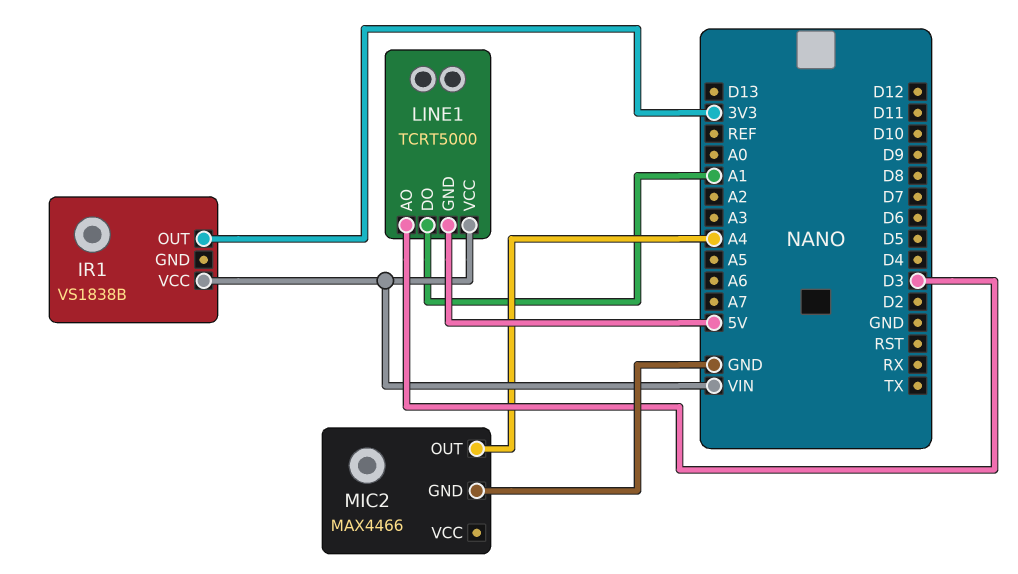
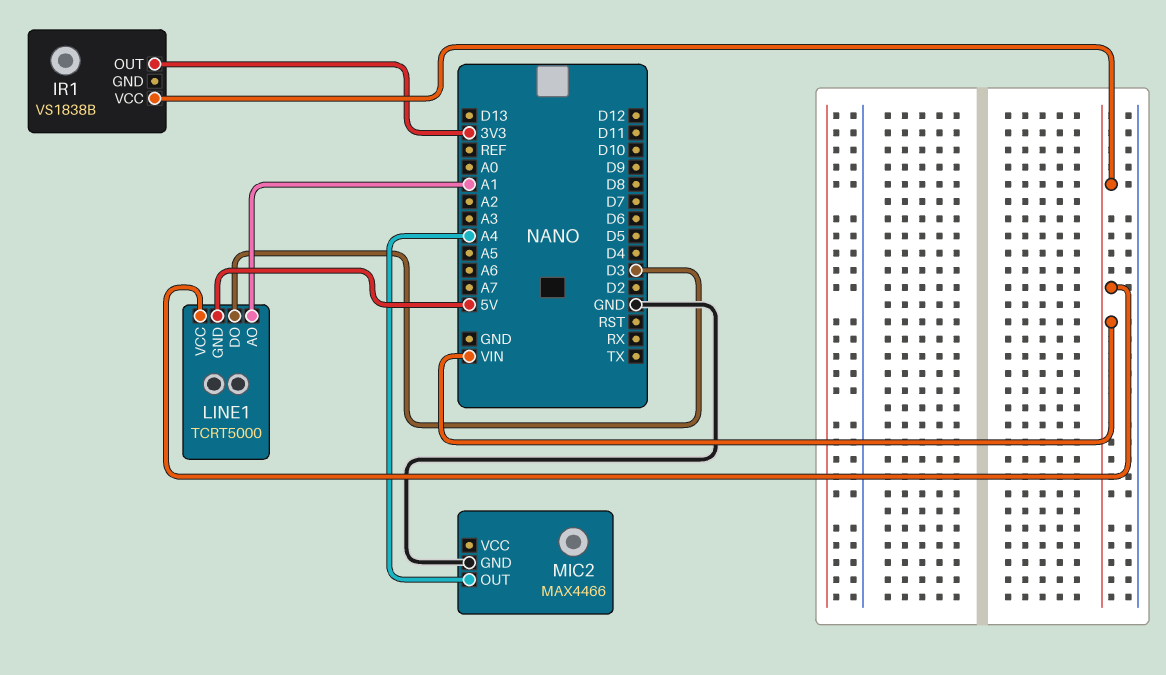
LINE1 pin AO: D3 -> A1
LINE1 pin DO: A1 -> D3

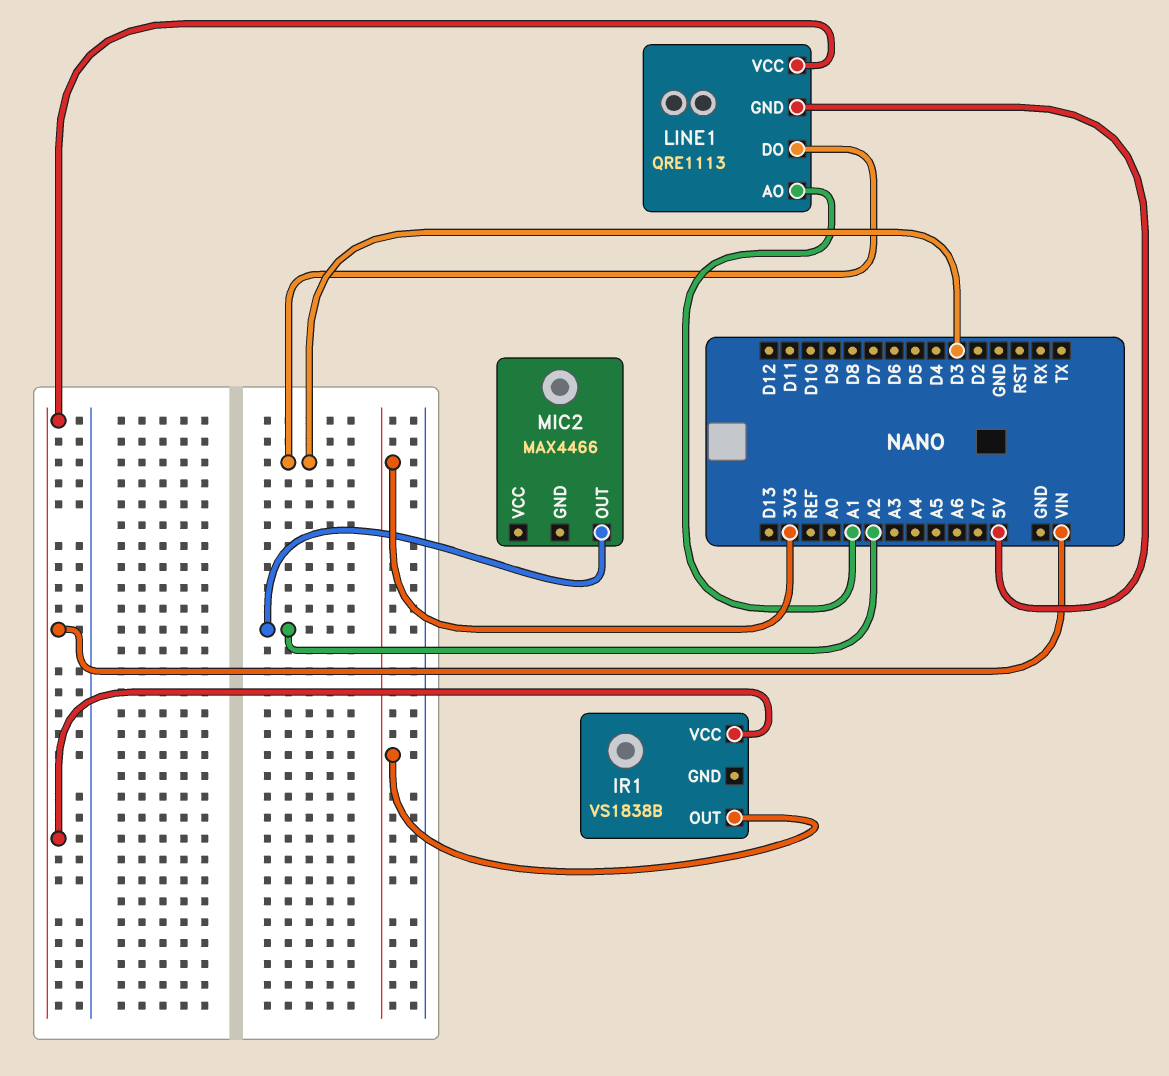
LINE1: TCRT5000 -> QRE1113
MIC2 pin GND: GND -> none
MIC2 pin OUT: A4 -> A2

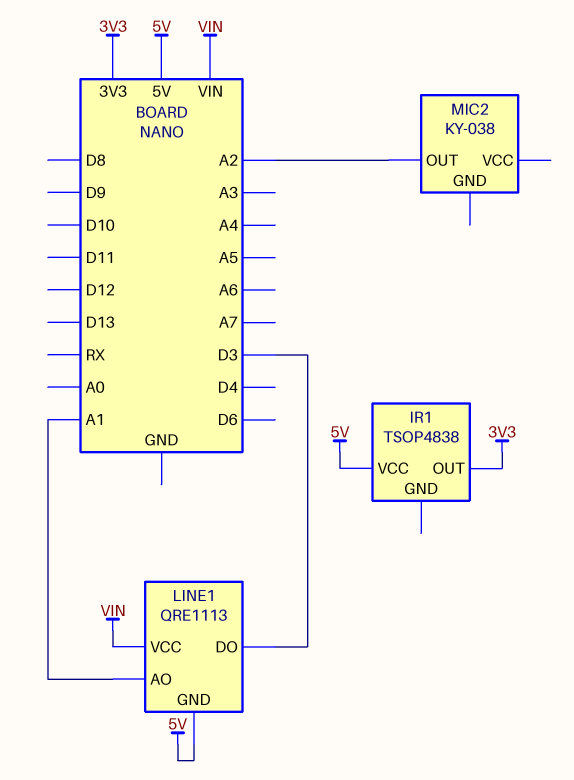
IR1: VS1838B -> TSOP4838
IR1 pin VCC: VIN -> 5V
MIC2: MAX4466 -> KY-038

